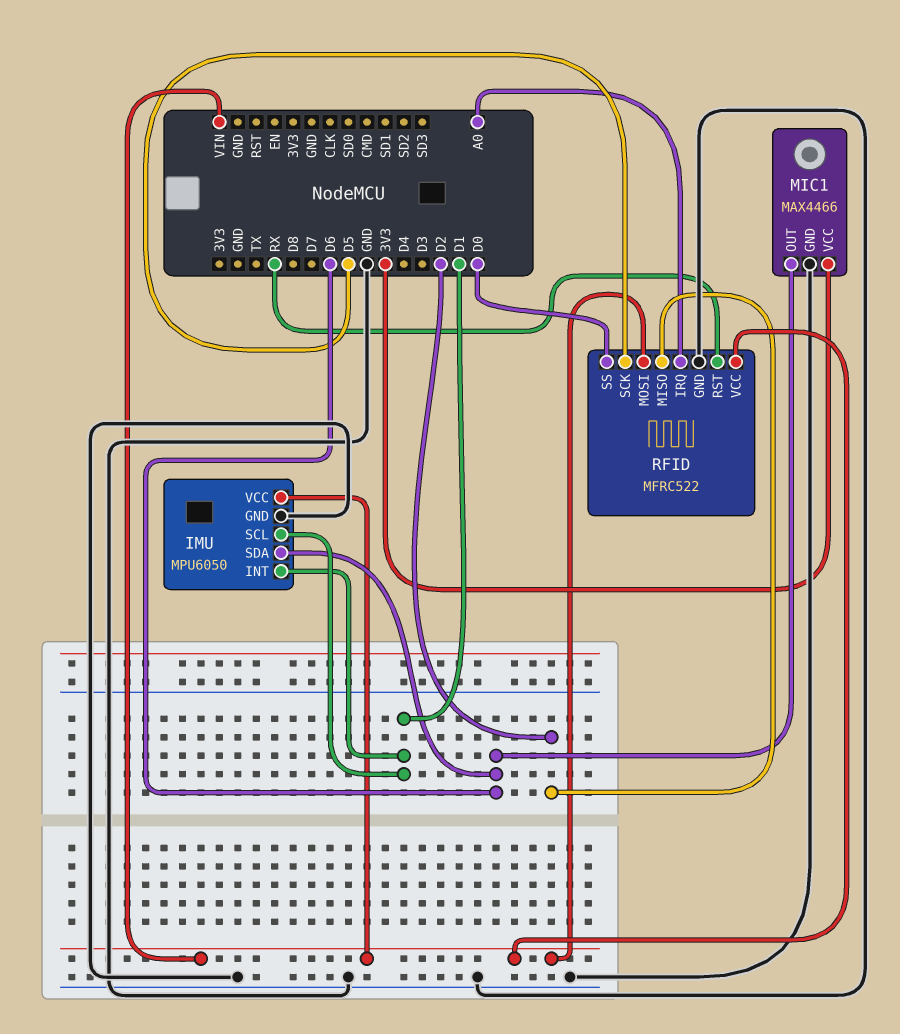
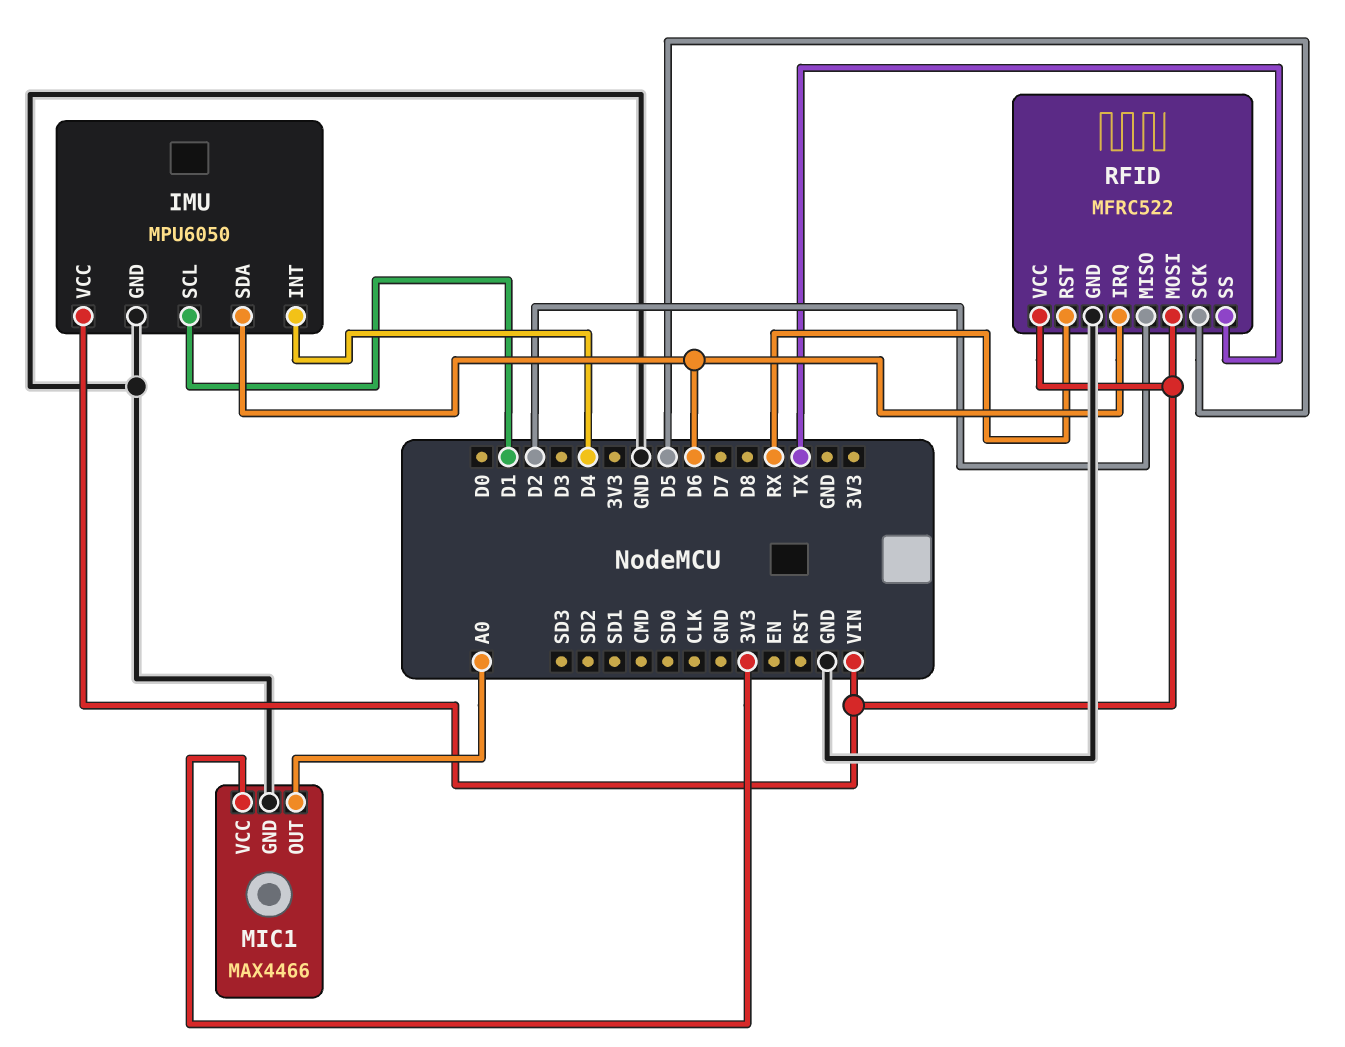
IMU pin INT: D1 -> D4
MIC1 pin OUT: D6 -> A0
RFID pin IRQ: A0 -> D6
RFID pin SS: D0 -> TX

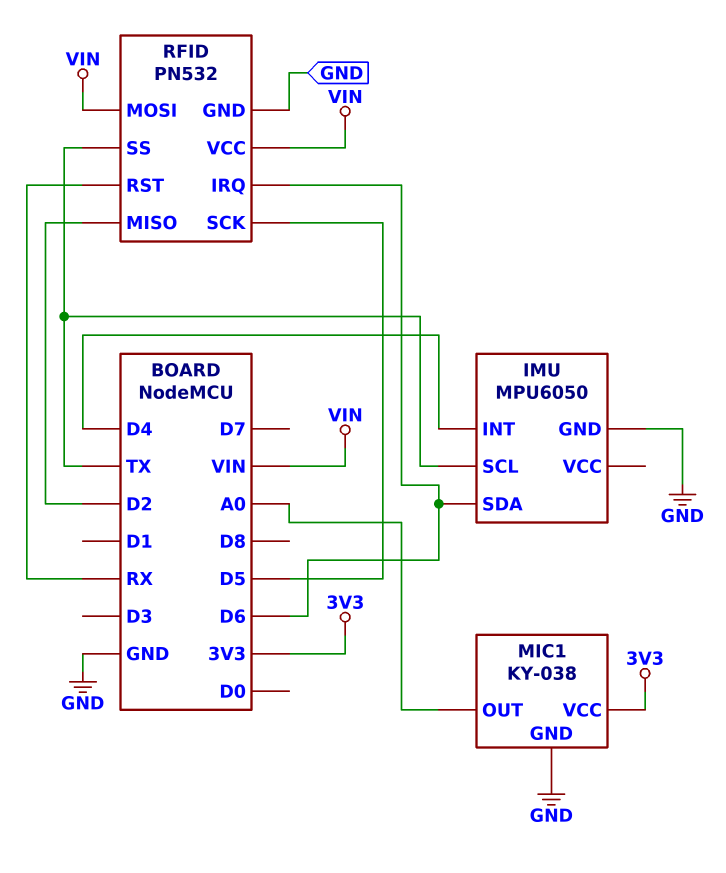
IMU pin SCL: D1 -> TX
IMU pin VCC: VIN -> none
MIC1: MAX4466 -> KY-038
RFID: MFRC522 -> PN532

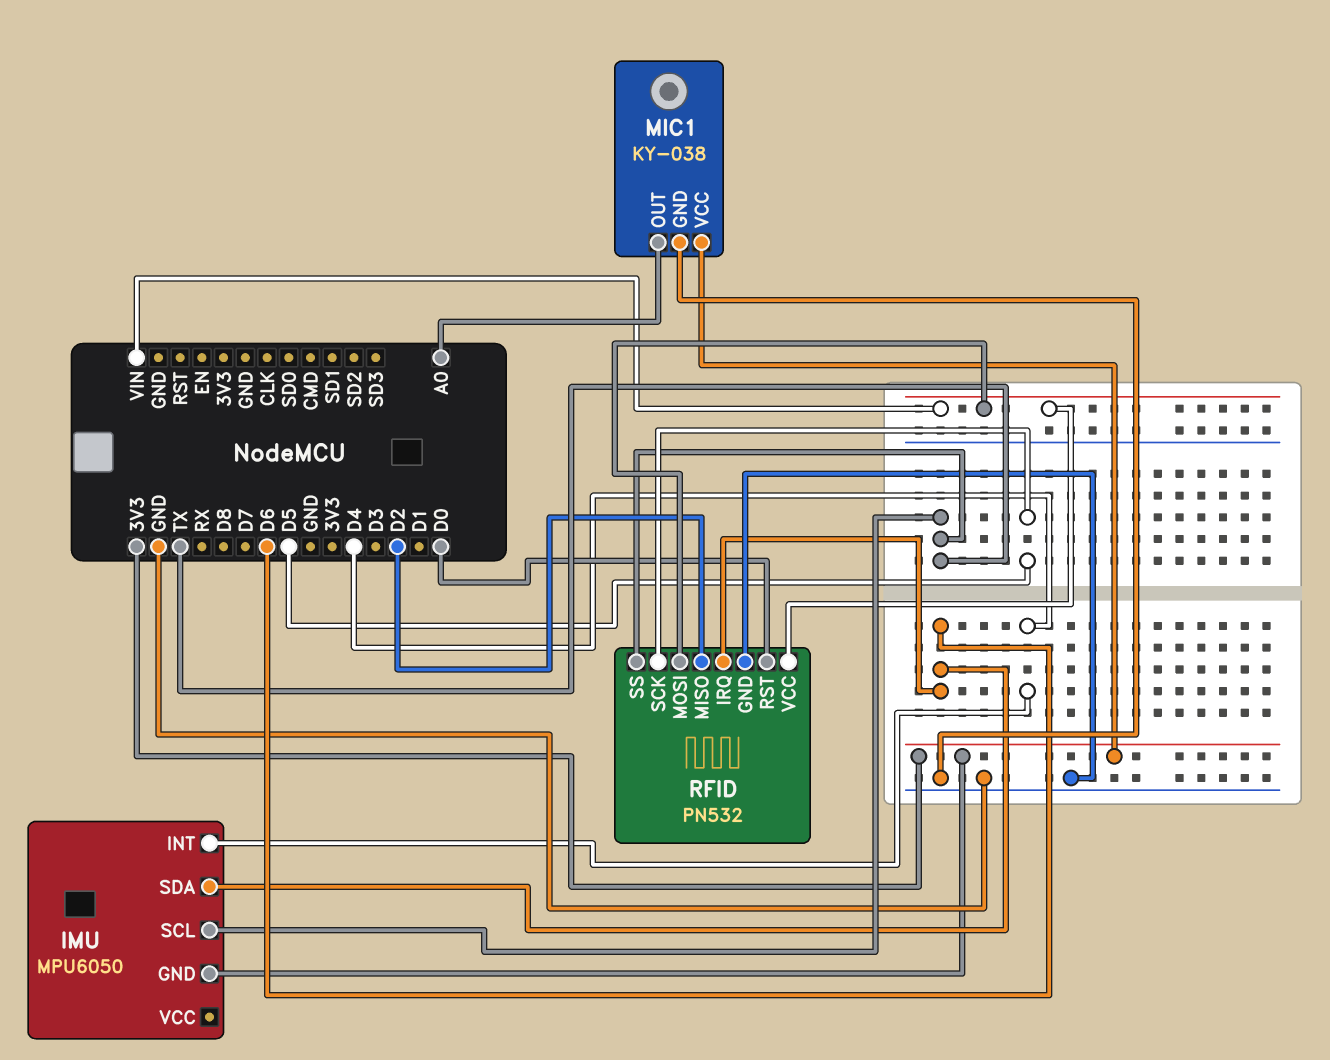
IMU pin GND: GND -> 3V3
RFID pin RST: RX -> D0

